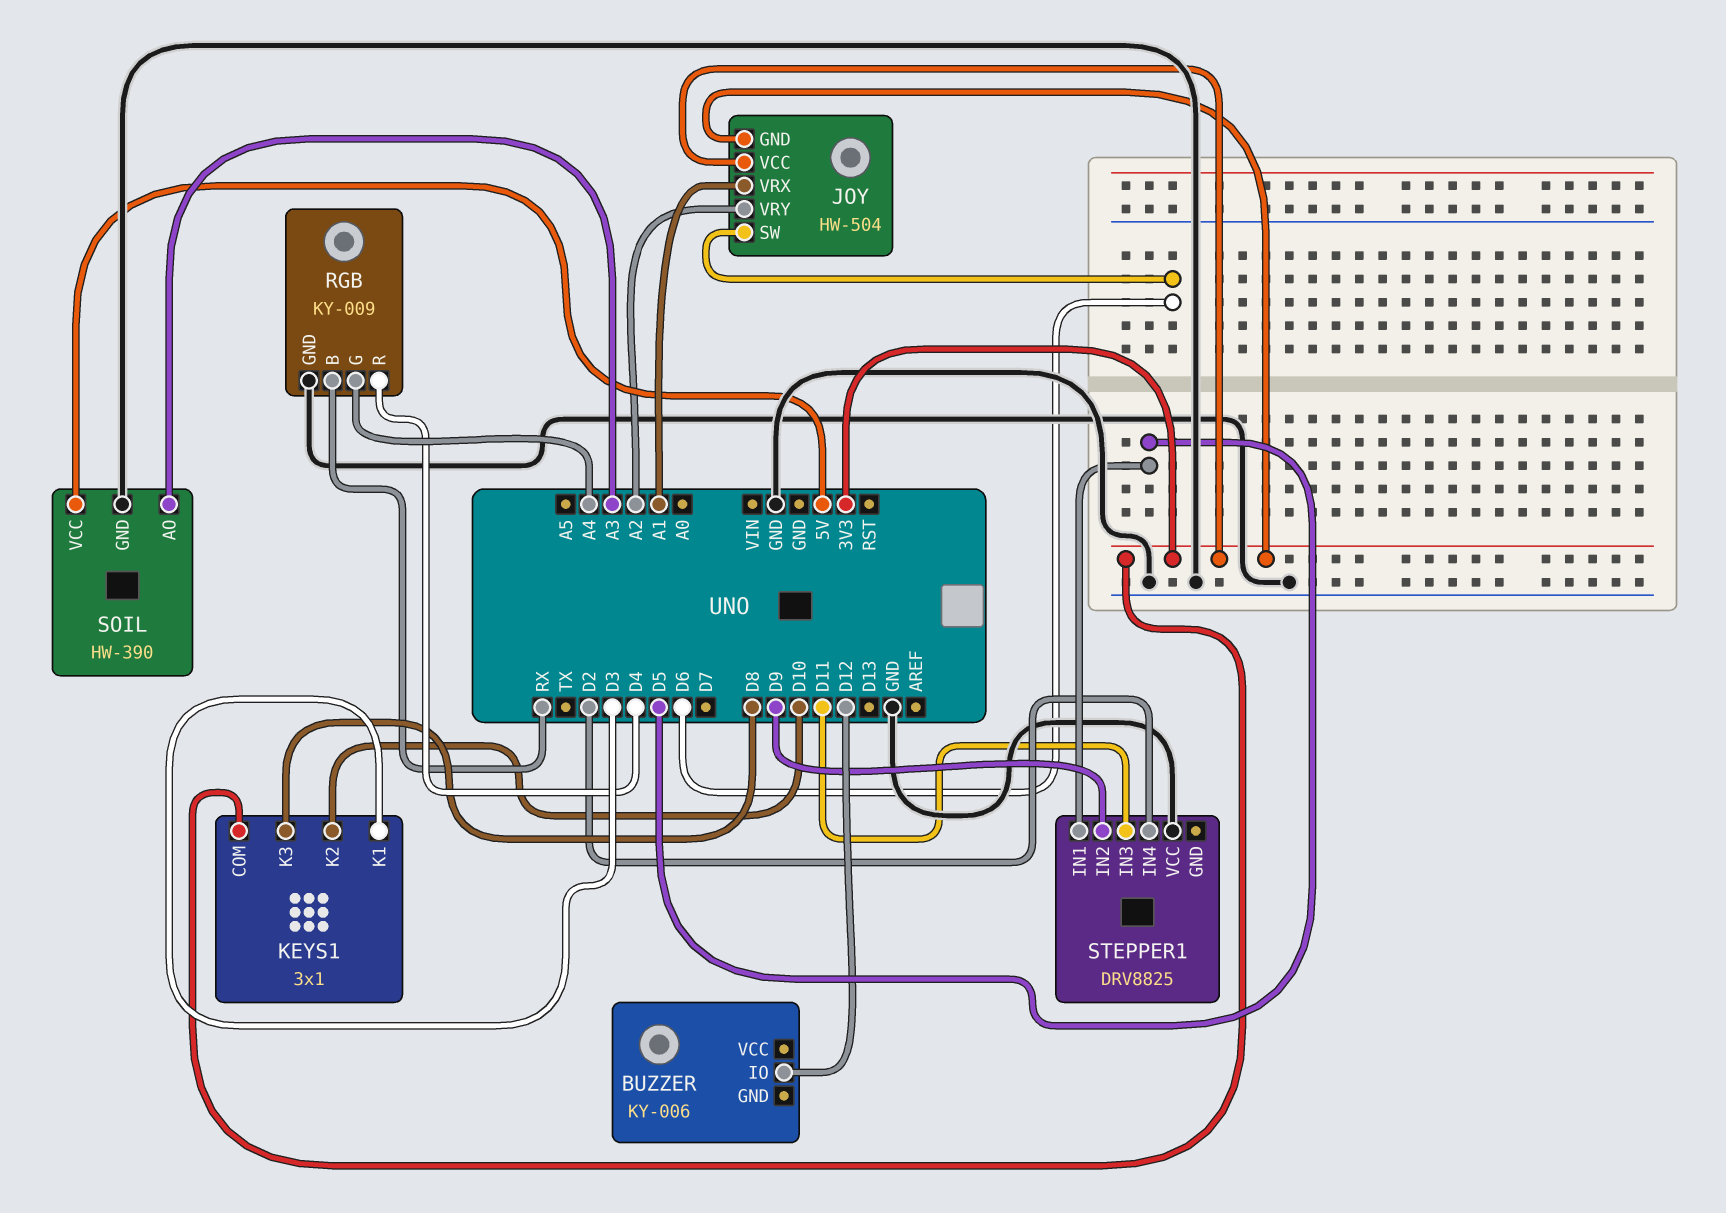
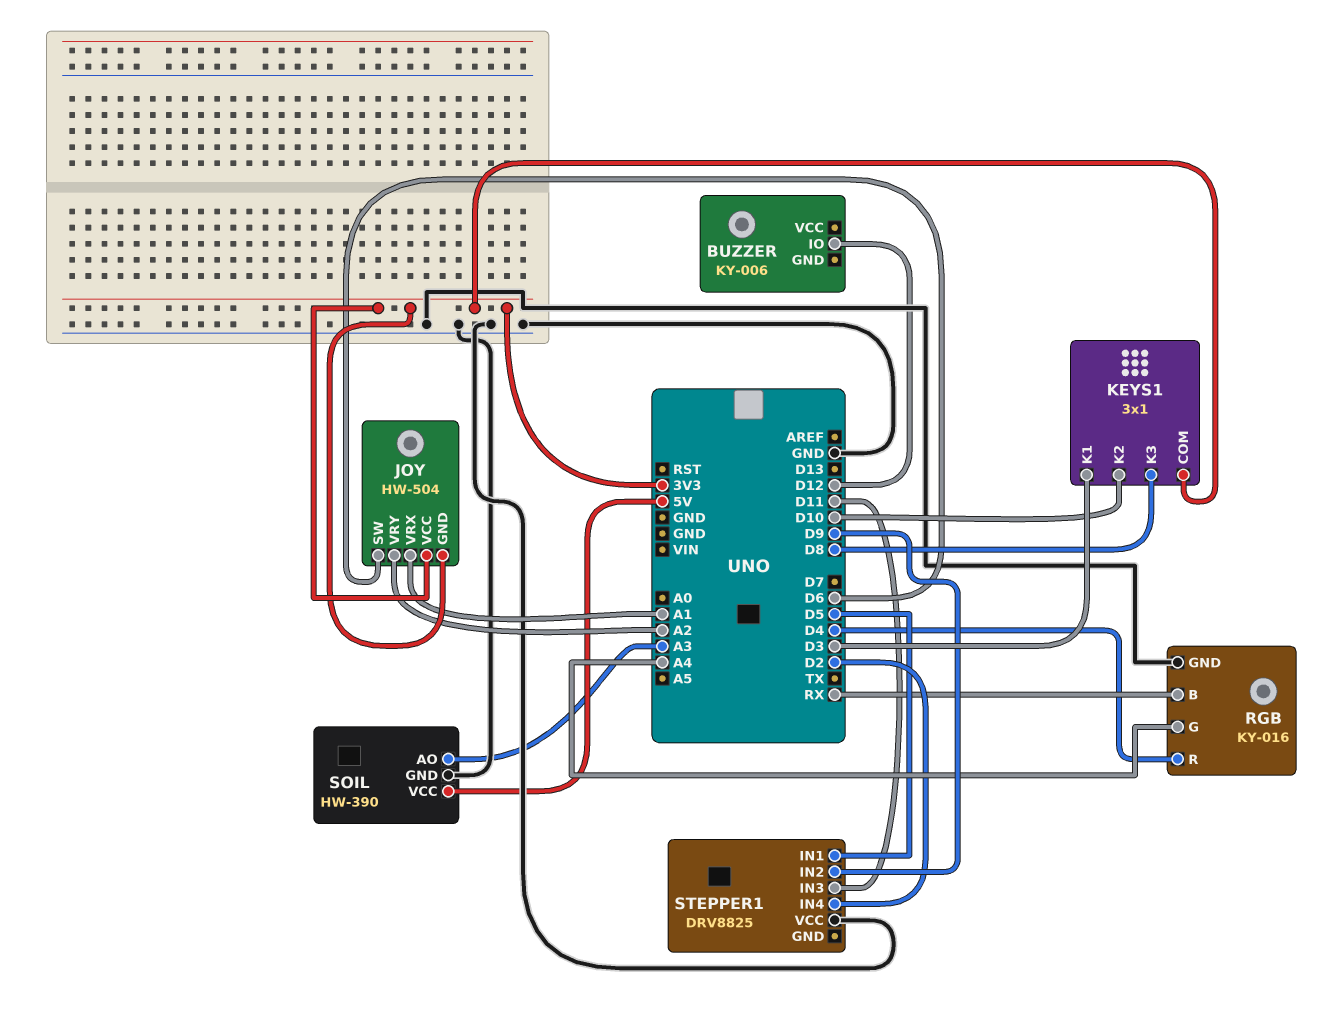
RGB: KY-009 -> KY-016

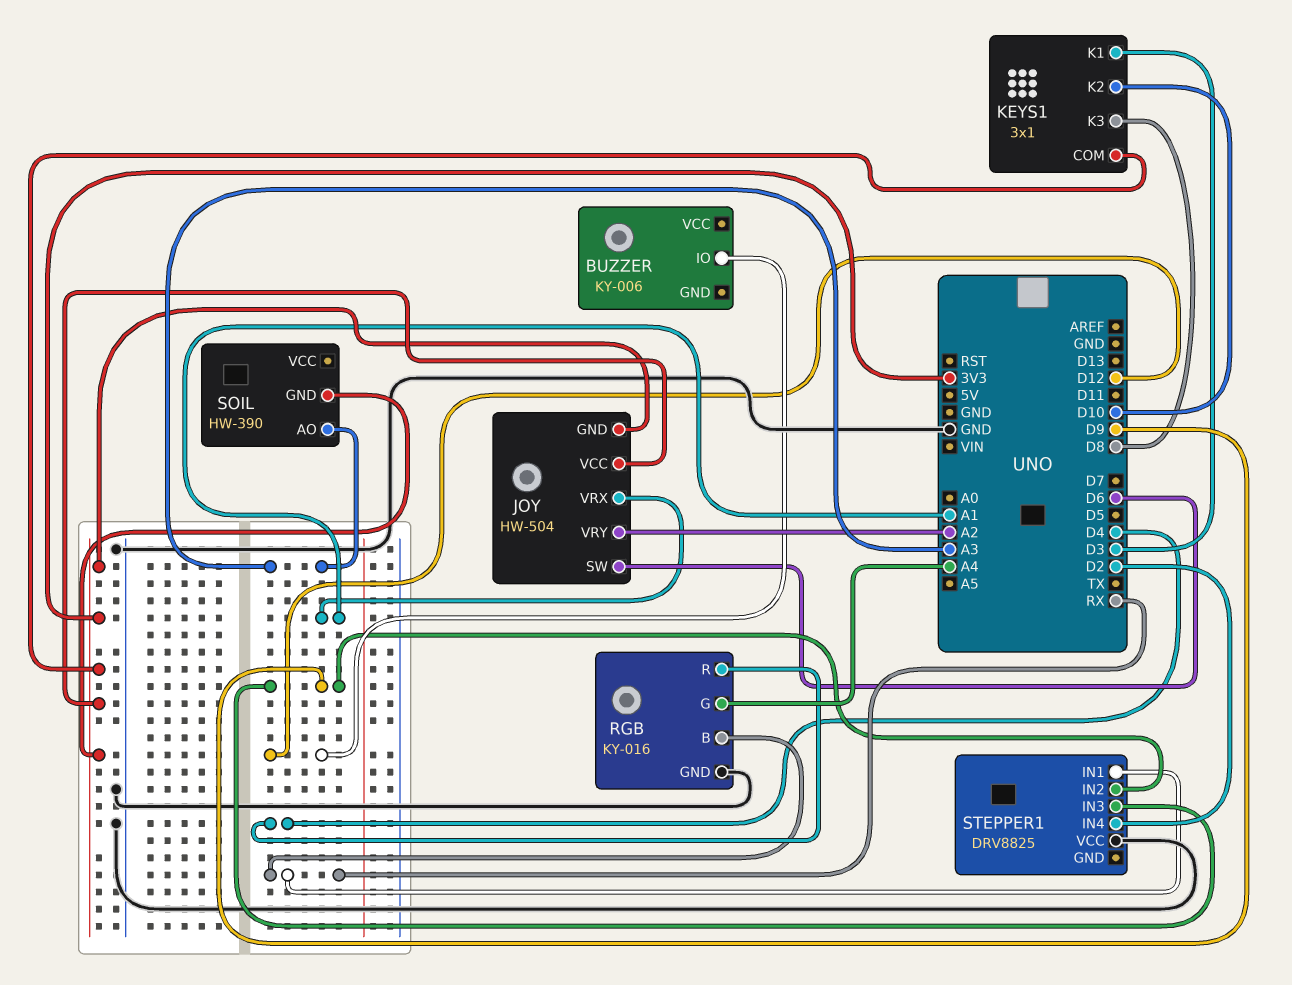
SOIL pin GND: GND -> 3V3
SOIL pin VCC: 5V -> none
STEPPER1 pin IN1: D5 -> RX
STEPPER1 pin IN3: D11 -> D9

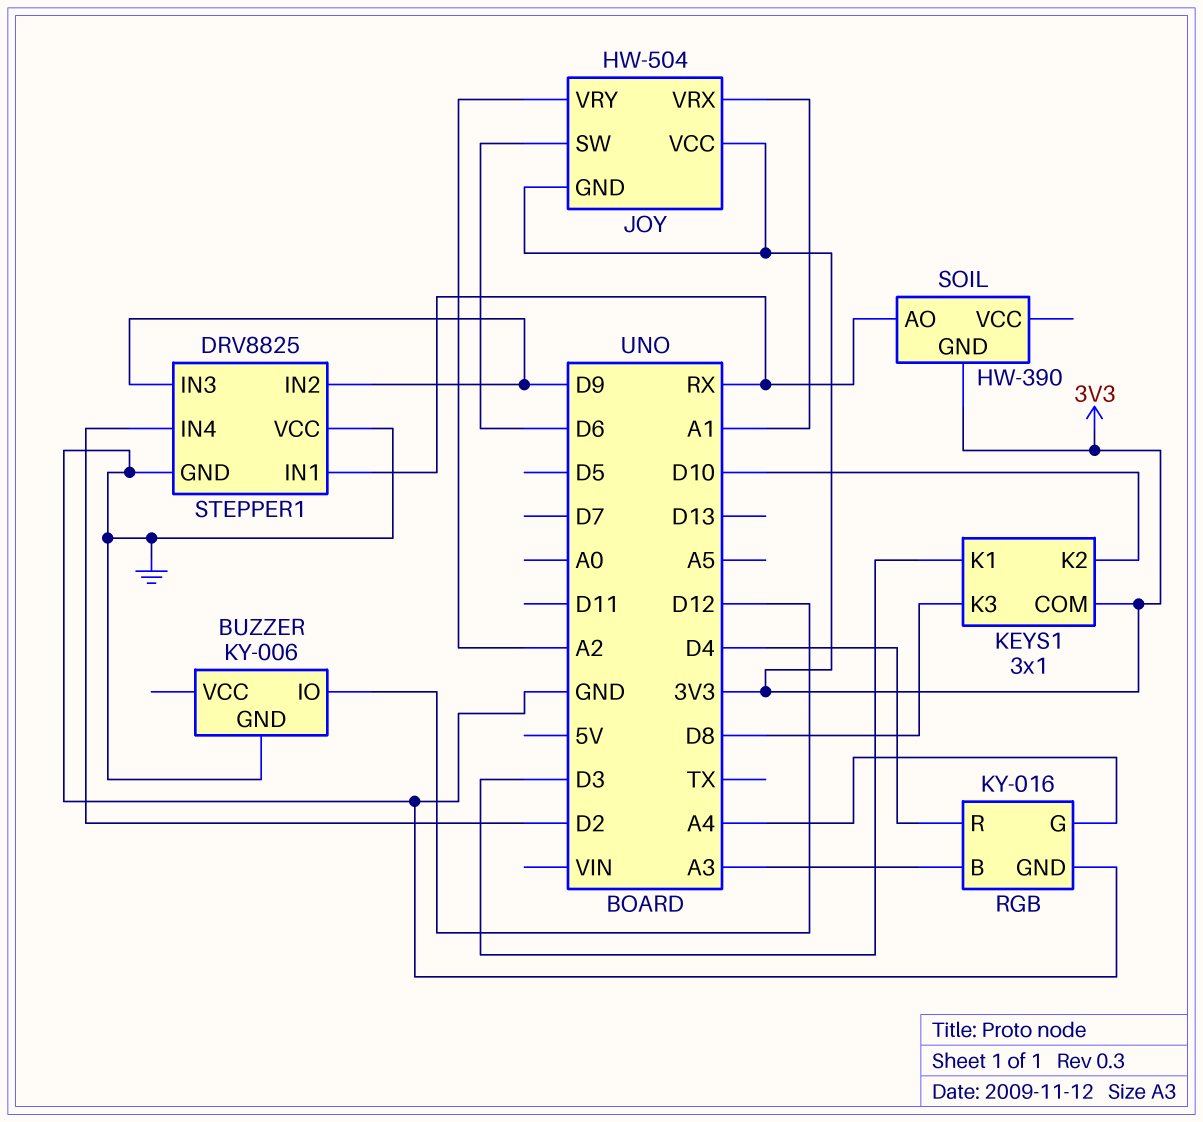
BUZZER pin GND: none -> GND
RGB pin B: RX -> A3
SOIL pin AO: A3 -> RX
STEPPER1 pin GND: none -> GND

